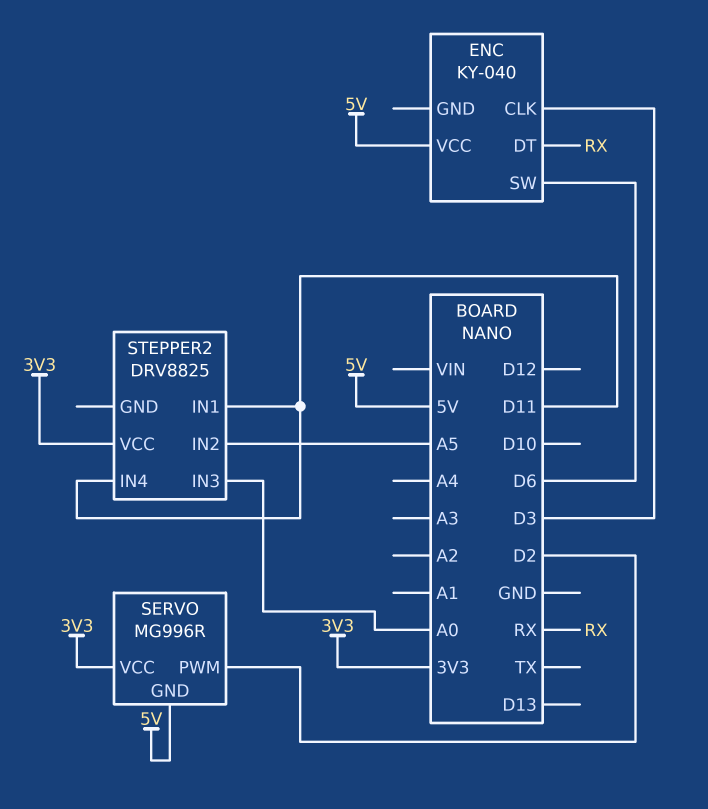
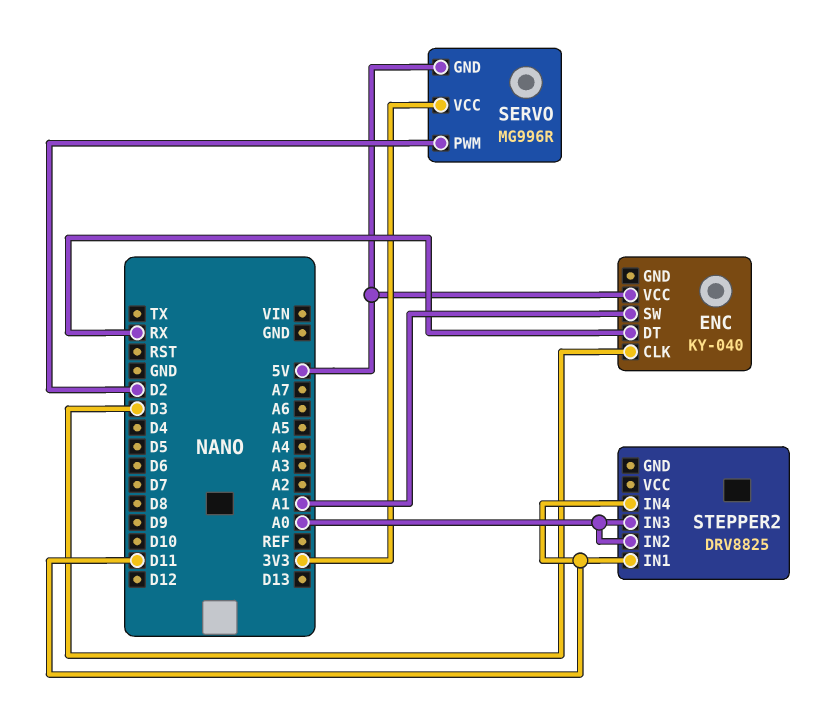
ENC pin SW: D6 -> A1
STEPPER2 pin IN2: A5 -> A0
STEPPER2 pin VCC: 3V3 -> none

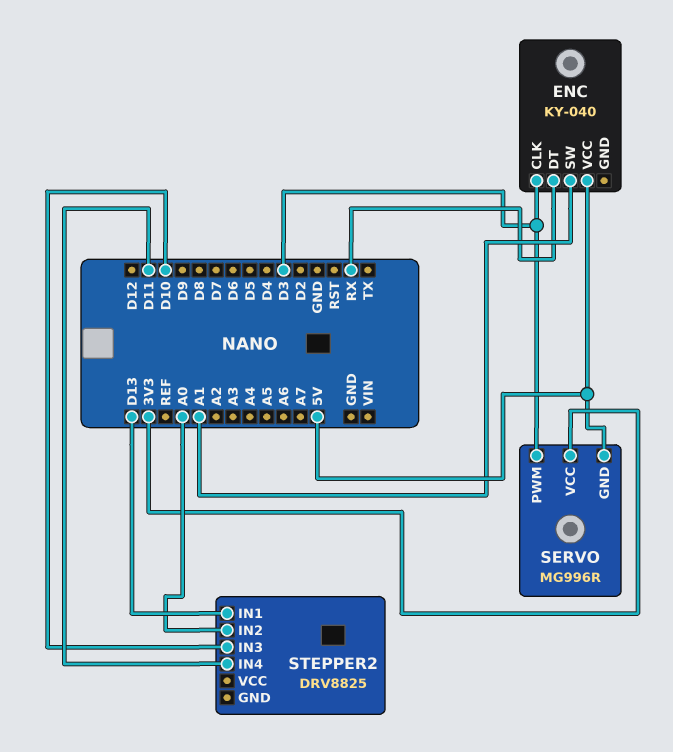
SERVO pin PWM: D2 -> D3
STEPPER2 pin IN1: D11 -> D13
STEPPER2 pin IN3: A0 -> D10

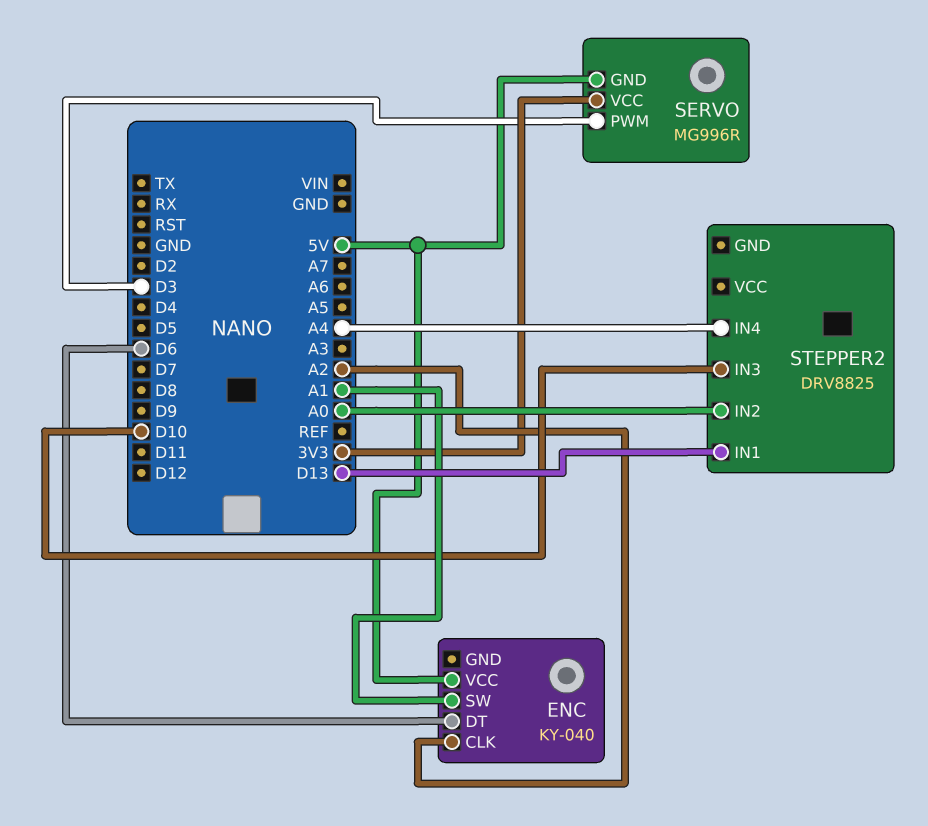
ENC pin CLK: D3 -> A2
ENC pin DT: RX -> D6
STEPPER2 pin IN4: D11 -> A4

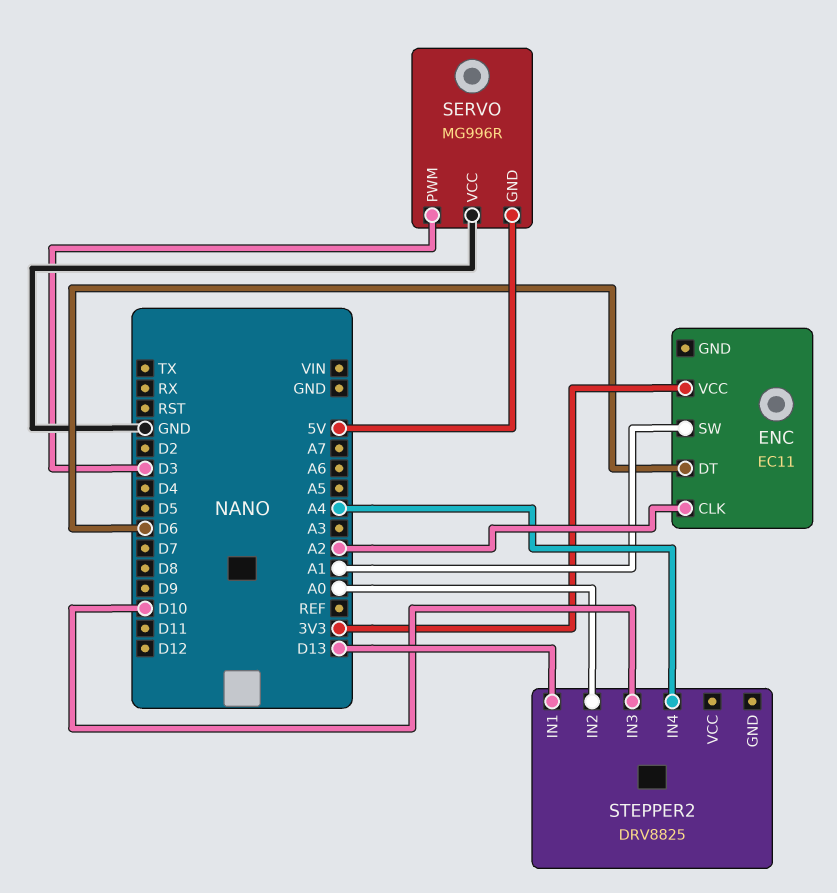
ENC: KY-040 -> EC11
ENC pin VCC: 5V -> 3V3
SERVO pin VCC: 3V3 -> GND

